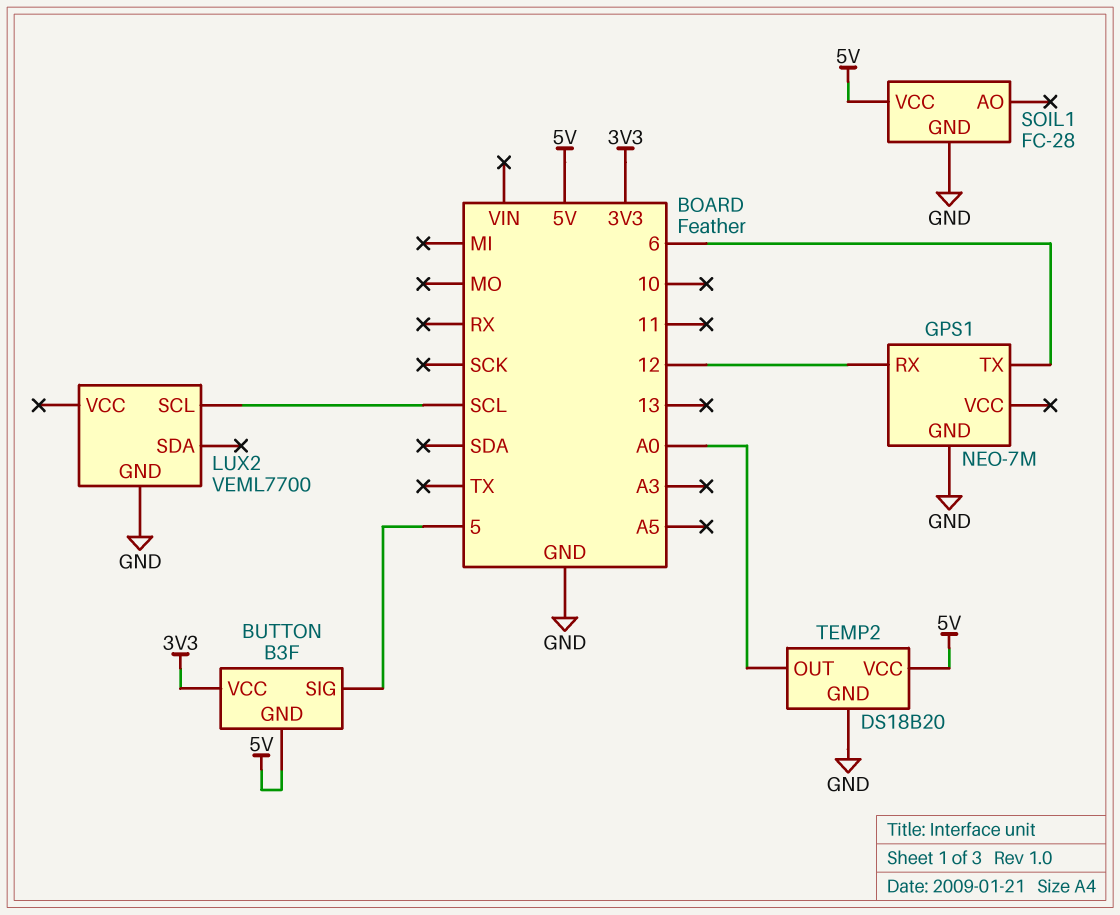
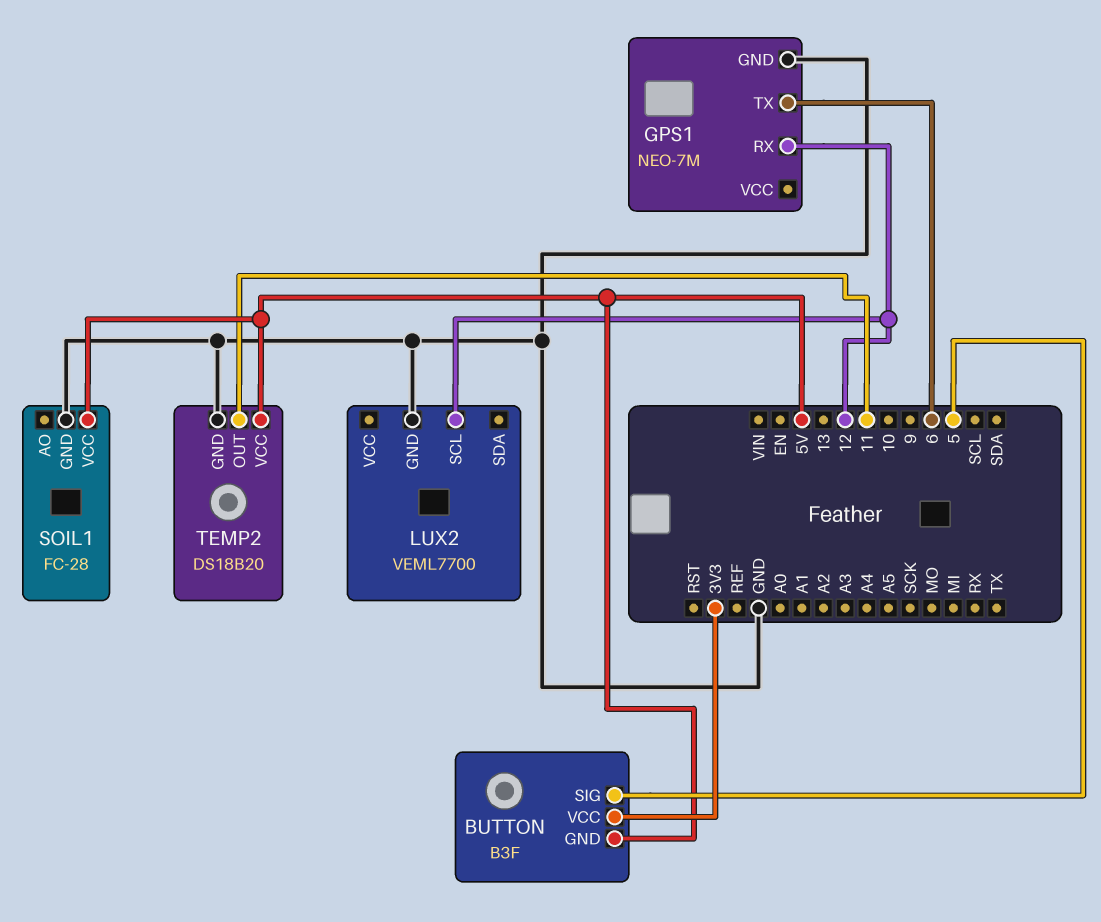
LUX2 pin SCL: SCL -> 12
TEMP2 pin OUT: A0 -> 11

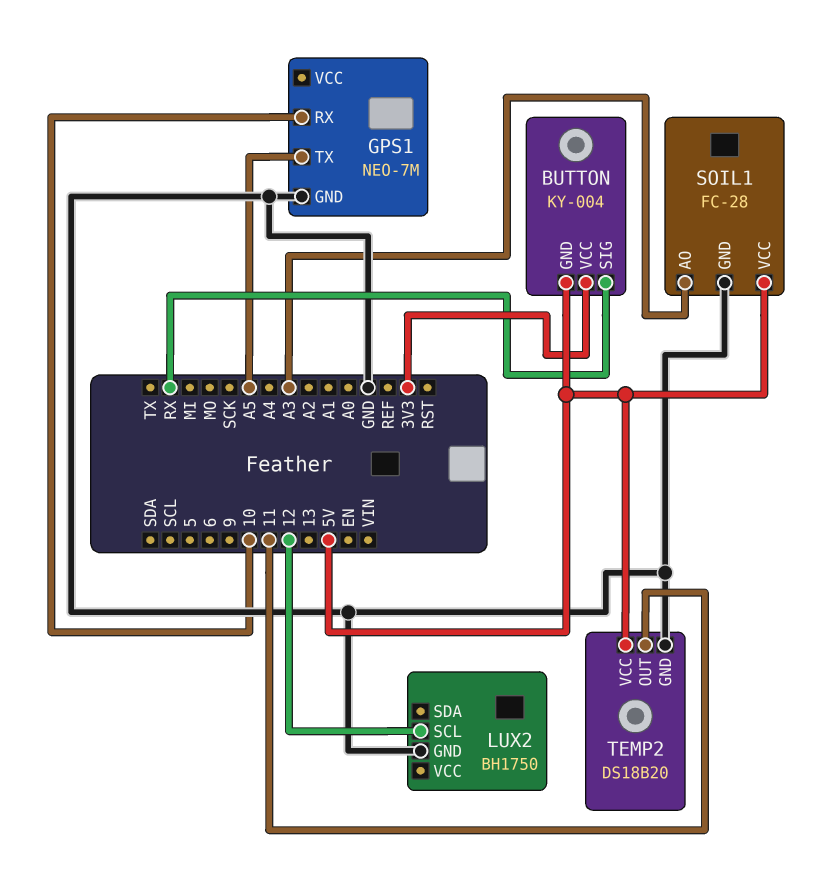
BUTTON: B3F -> KY-004
BUTTON pin SIG: 5 -> RX
GPS1 pin RX: 12 -> 10
GPS1 pin TX: 6 -> A5
LUX2: VEML7700 -> BH1750
SOIL1 pin AO: none -> A3

